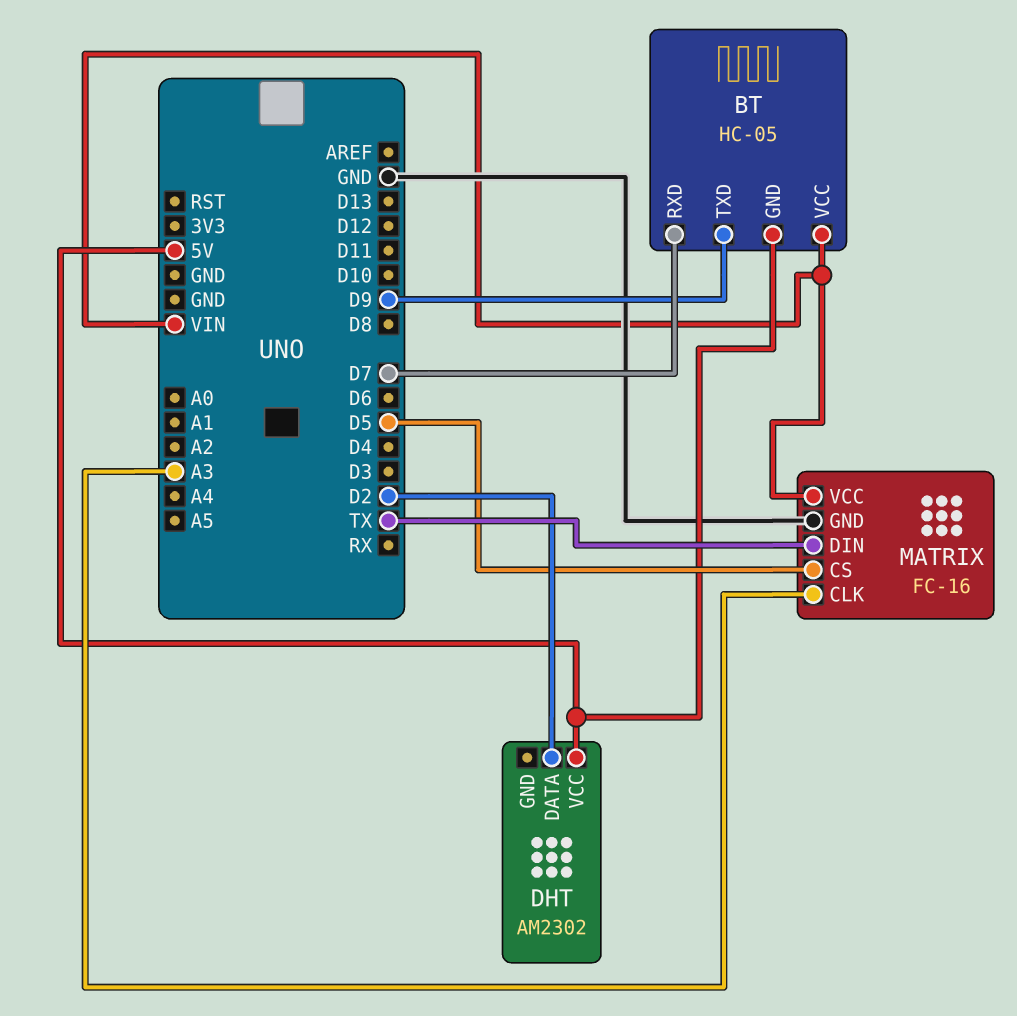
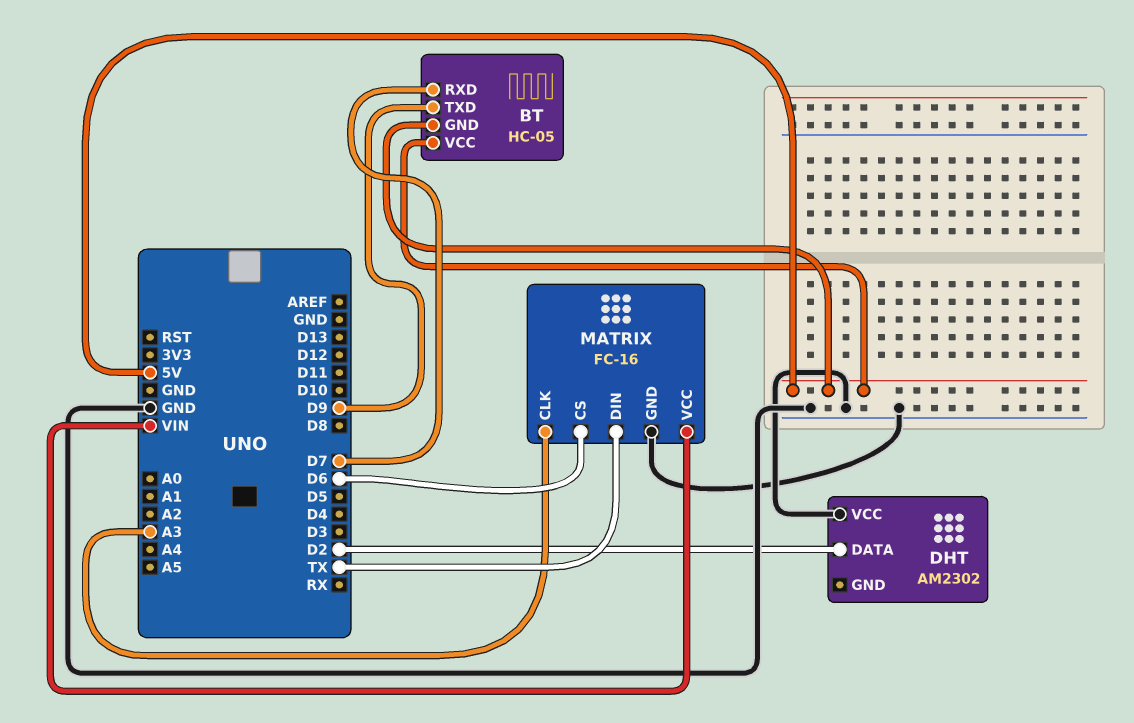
BT pin VCC: VIN -> 5V
DHT pin VCC: 5V -> GND
MATRIX pin CS: D5 -> D6

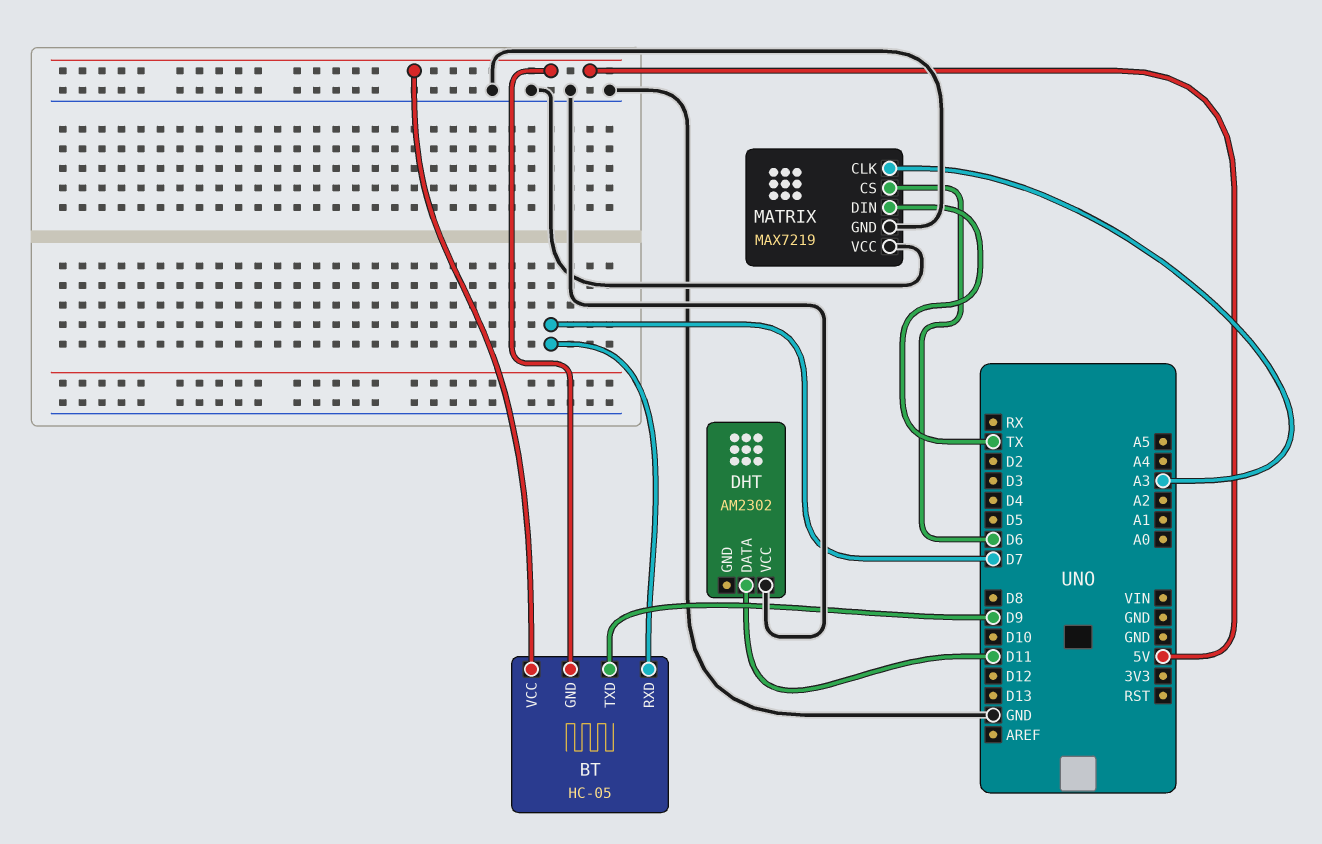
DHT pin DATA: D2 -> D11
MATRIX: FC-16 -> MAX7219
MATRIX pin VCC: VIN -> GND

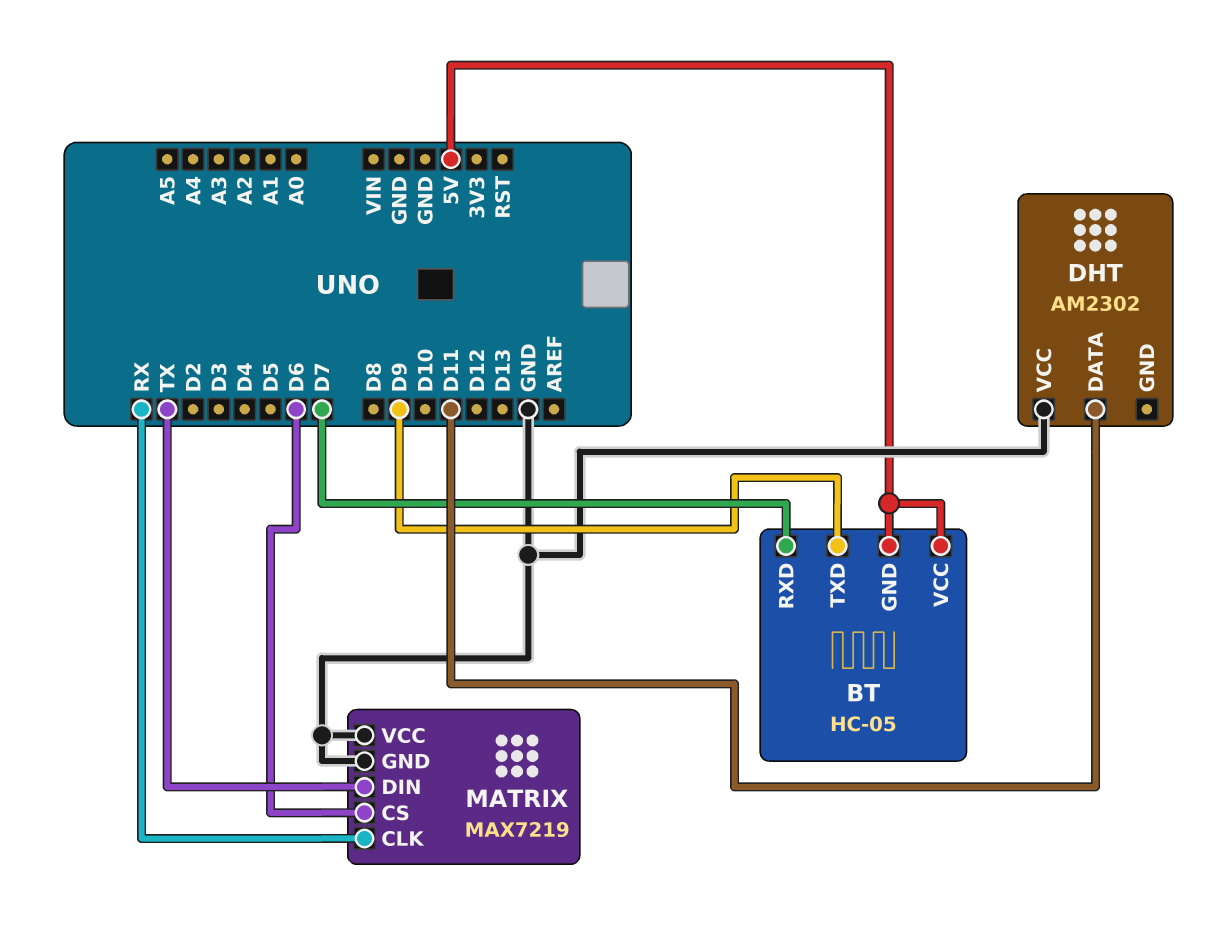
MATRIX pin CLK: A3 -> RX

